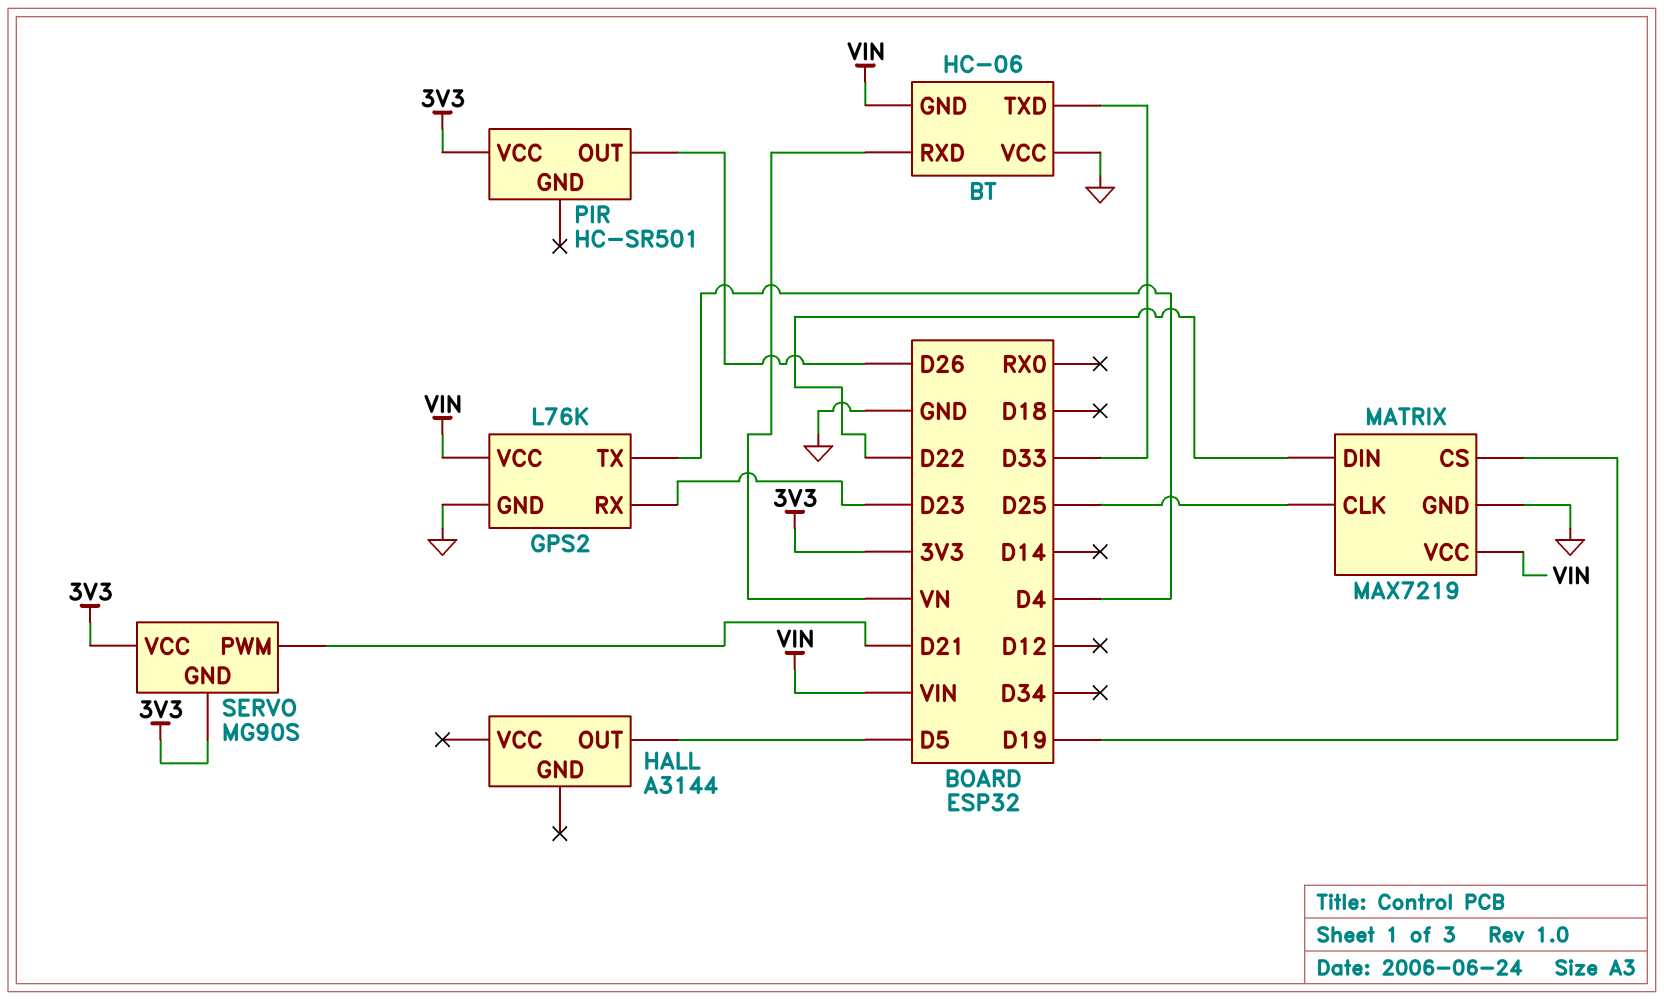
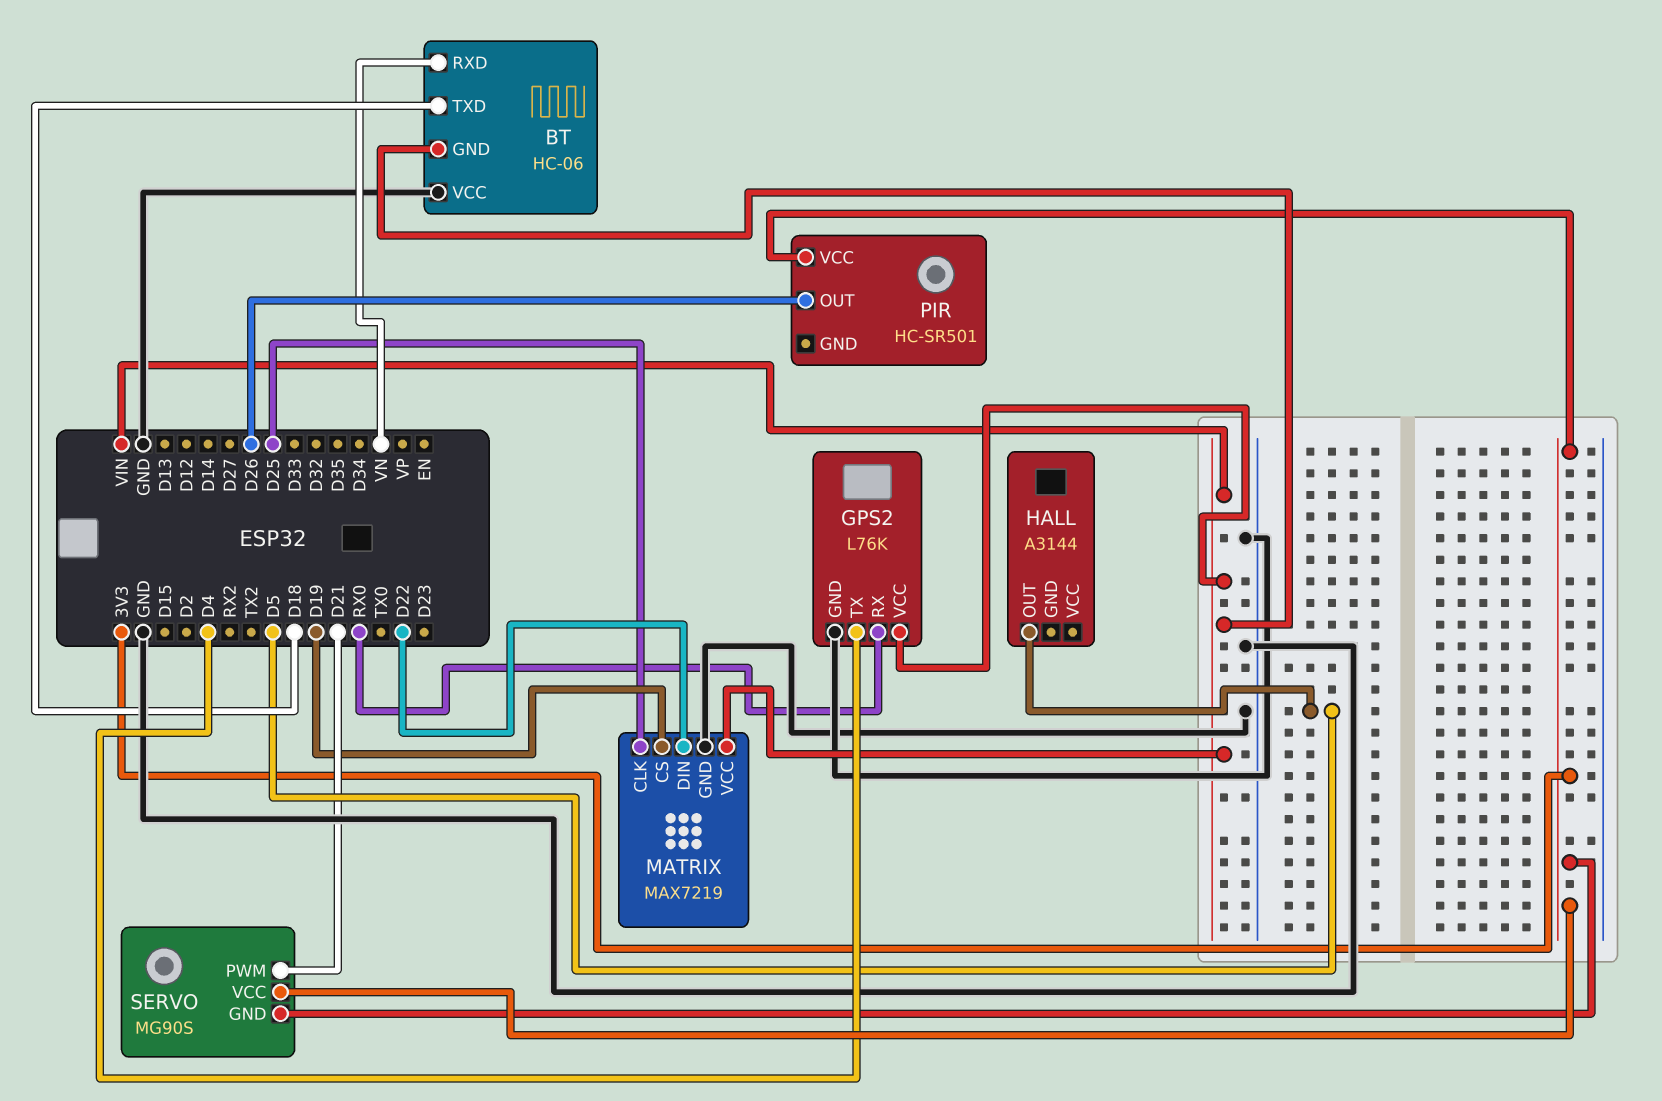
BT pin TXD: D33 -> D18
GPS2 pin RX: D23 -> RX0

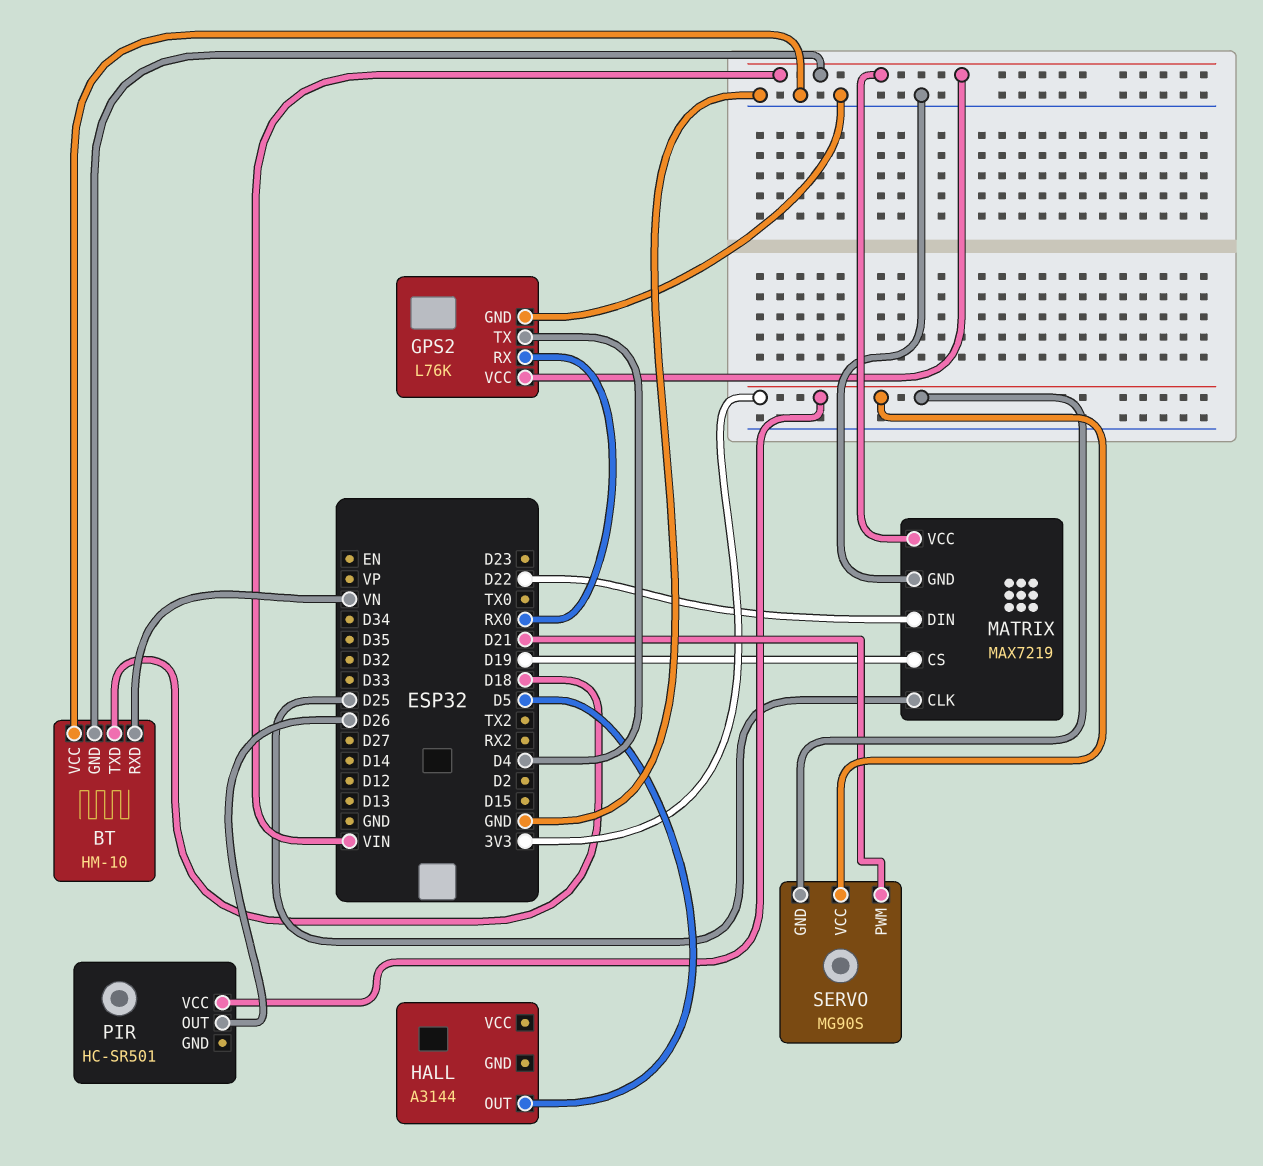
BT: HC-06 -> HM-10

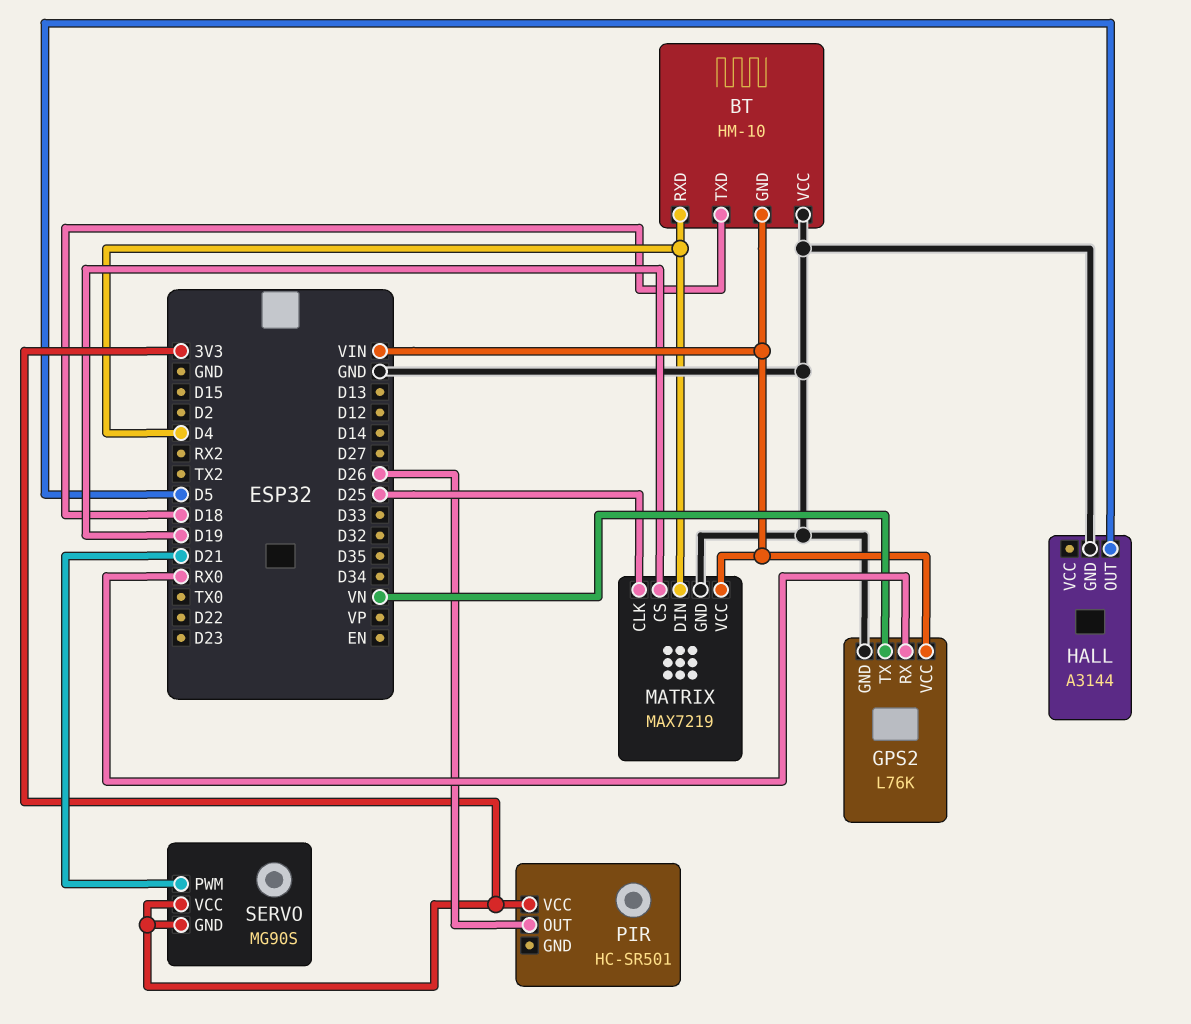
BT pin RXD: VN -> D4
GPS2 pin TX: D4 -> VN
HALL pin GND: none -> GND
MATRIX pin DIN: D22 -> D4

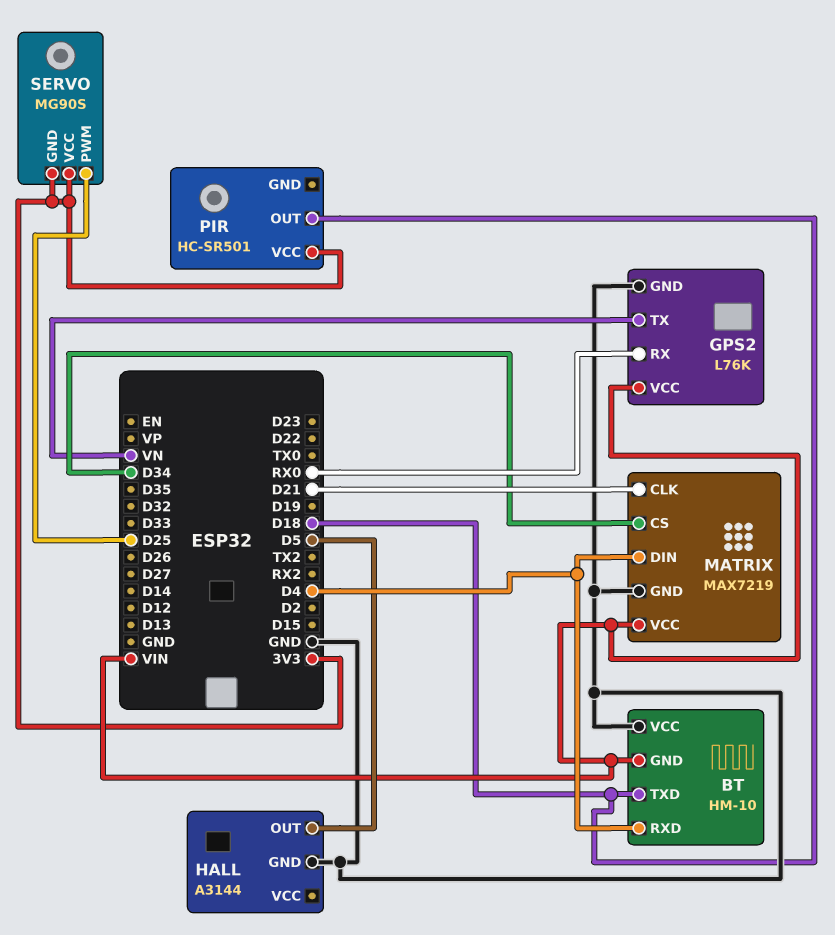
MATRIX pin CLK: D25 -> D21
MATRIX pin CS: D19 -> D34
PIR pin OUT: D26 -> D18
SERVO pin PWM: D21 -> D25

